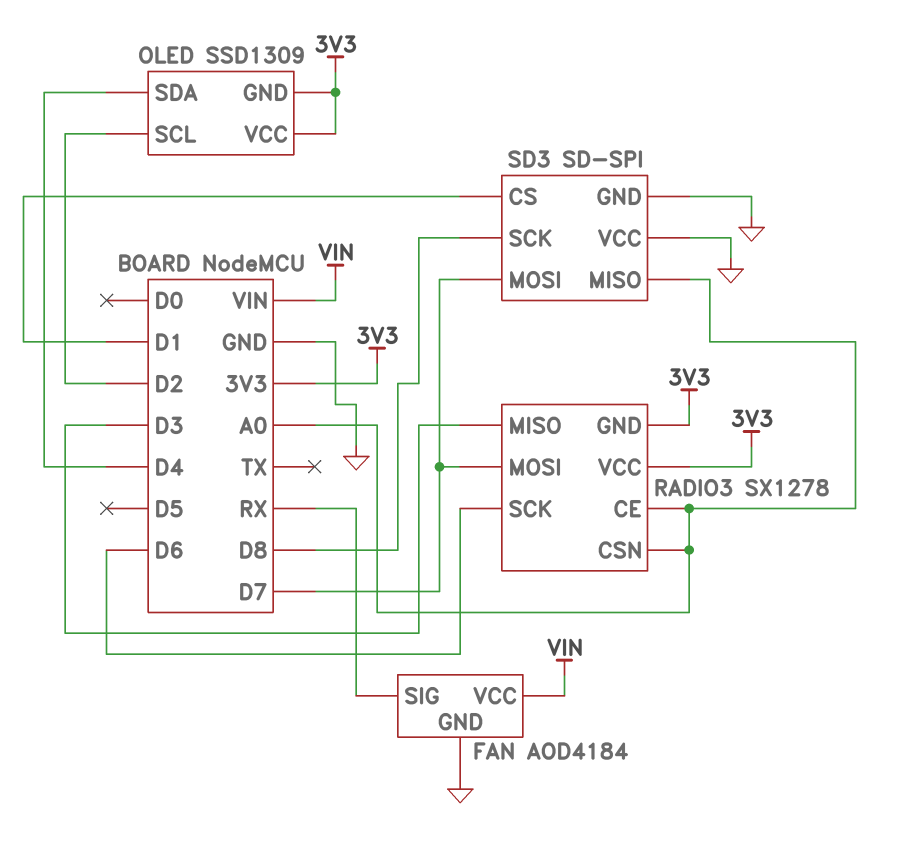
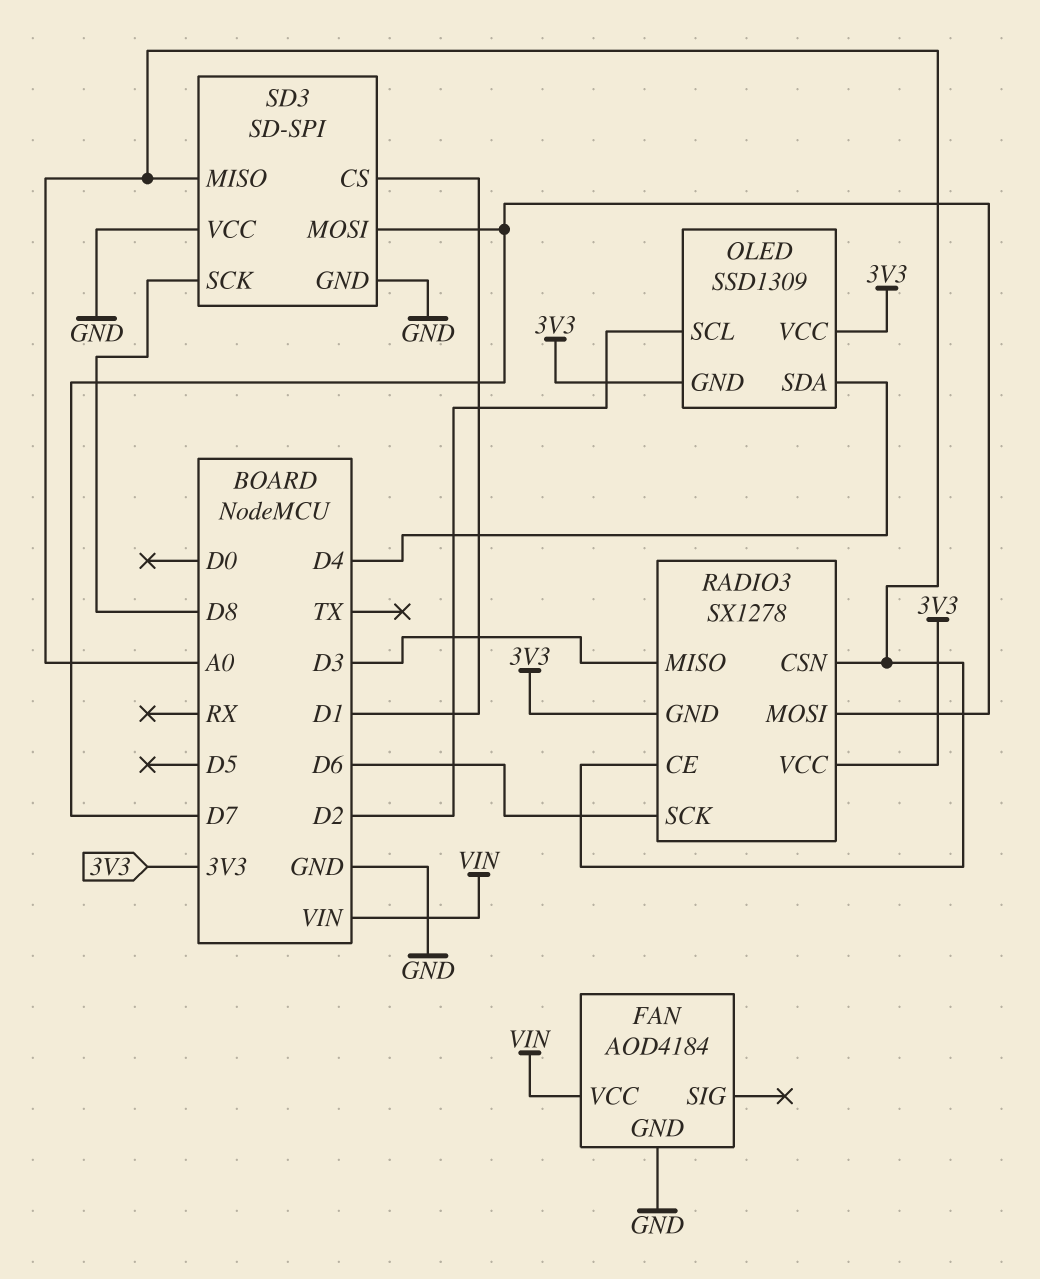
FAN pin SIG: RX -> none

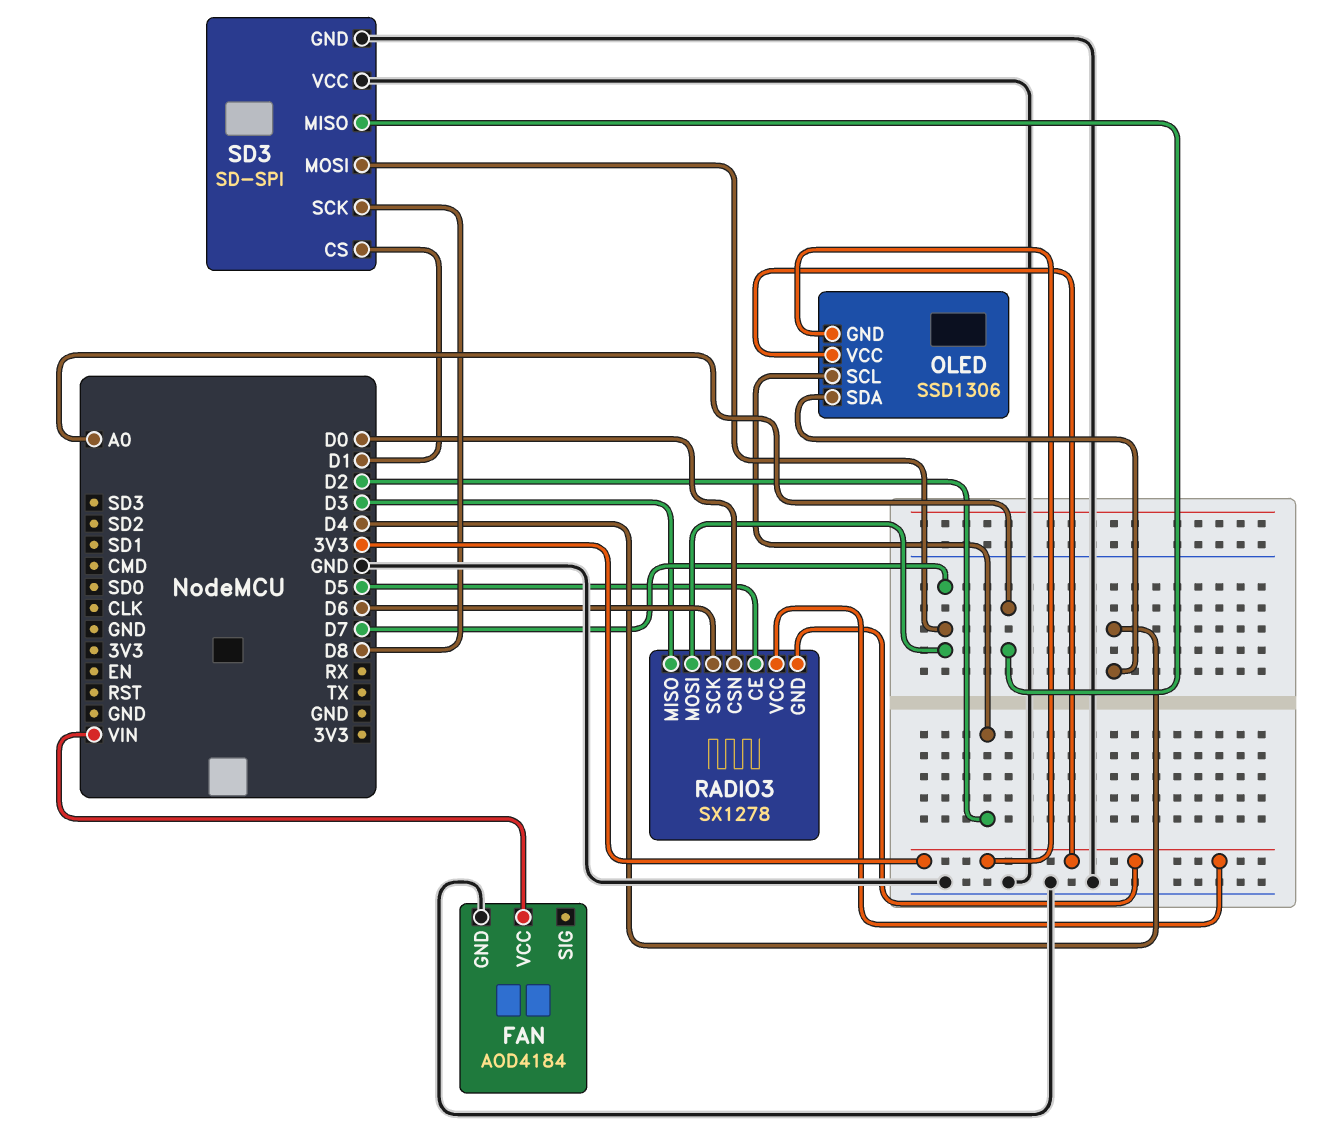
OLED: SSD1309 -> SSD1306
RADIO3 pin CE: A0 -> D5
RADIO3 pin CSN: A0 -> D0

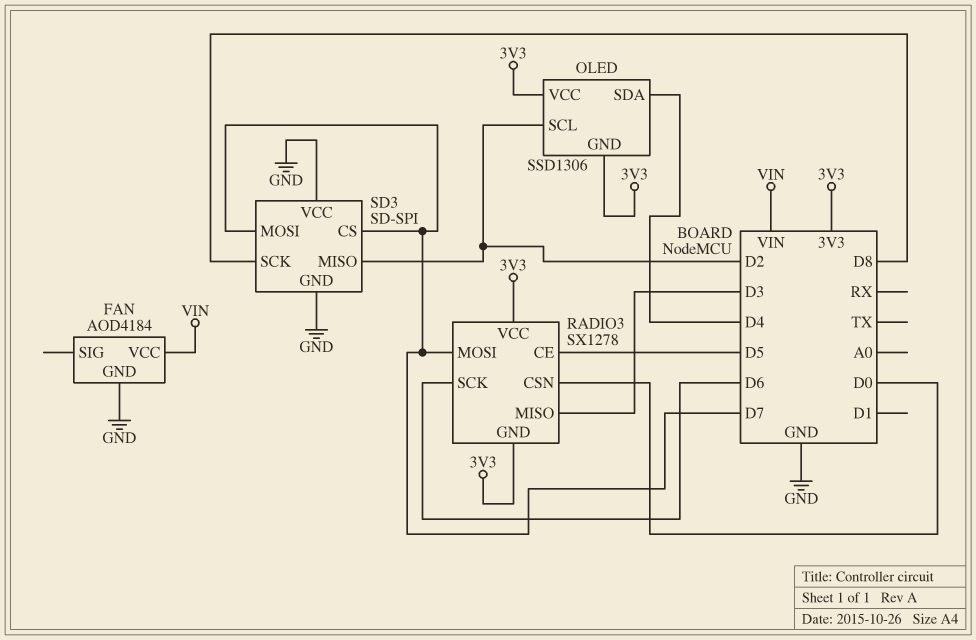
SD3 pin CS: D1 -> D7
SD3 pin MISO: A0 -> D2

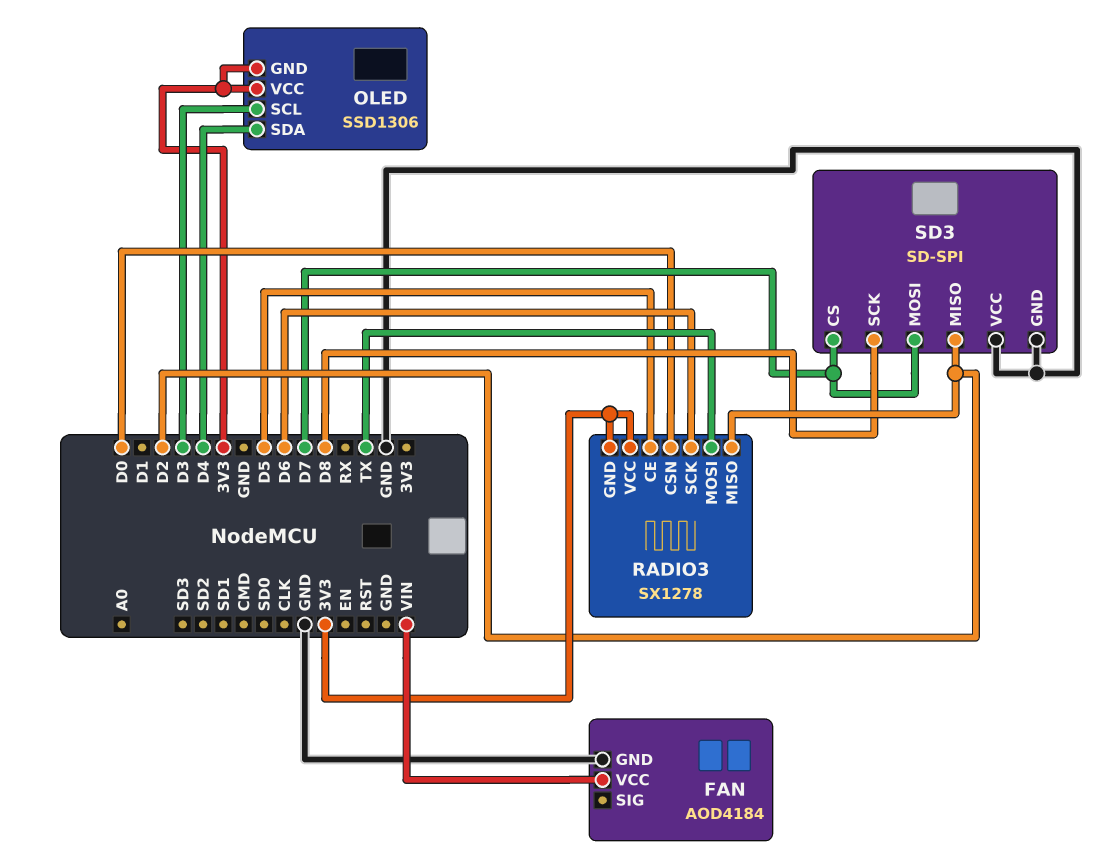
OLED pin SCL: D2 -> D3
RADIO3 pin MISO: D3 -> D2
RADIO3 pin MOSI: D7 -> TX

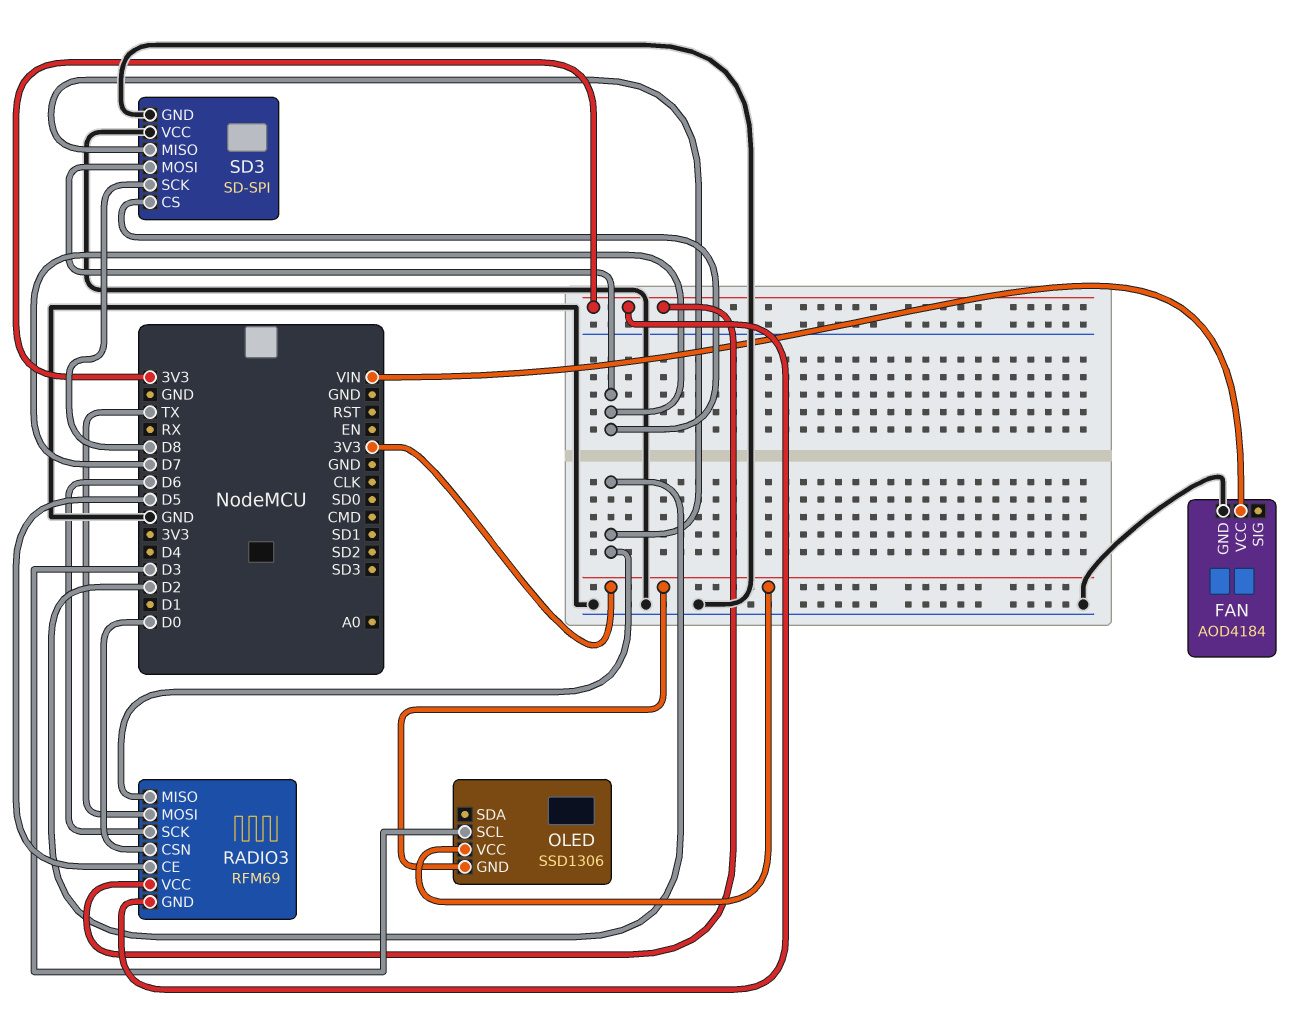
OLED pin SDA: D4 -> none
RADIO3: SX1278 -> RFM69

